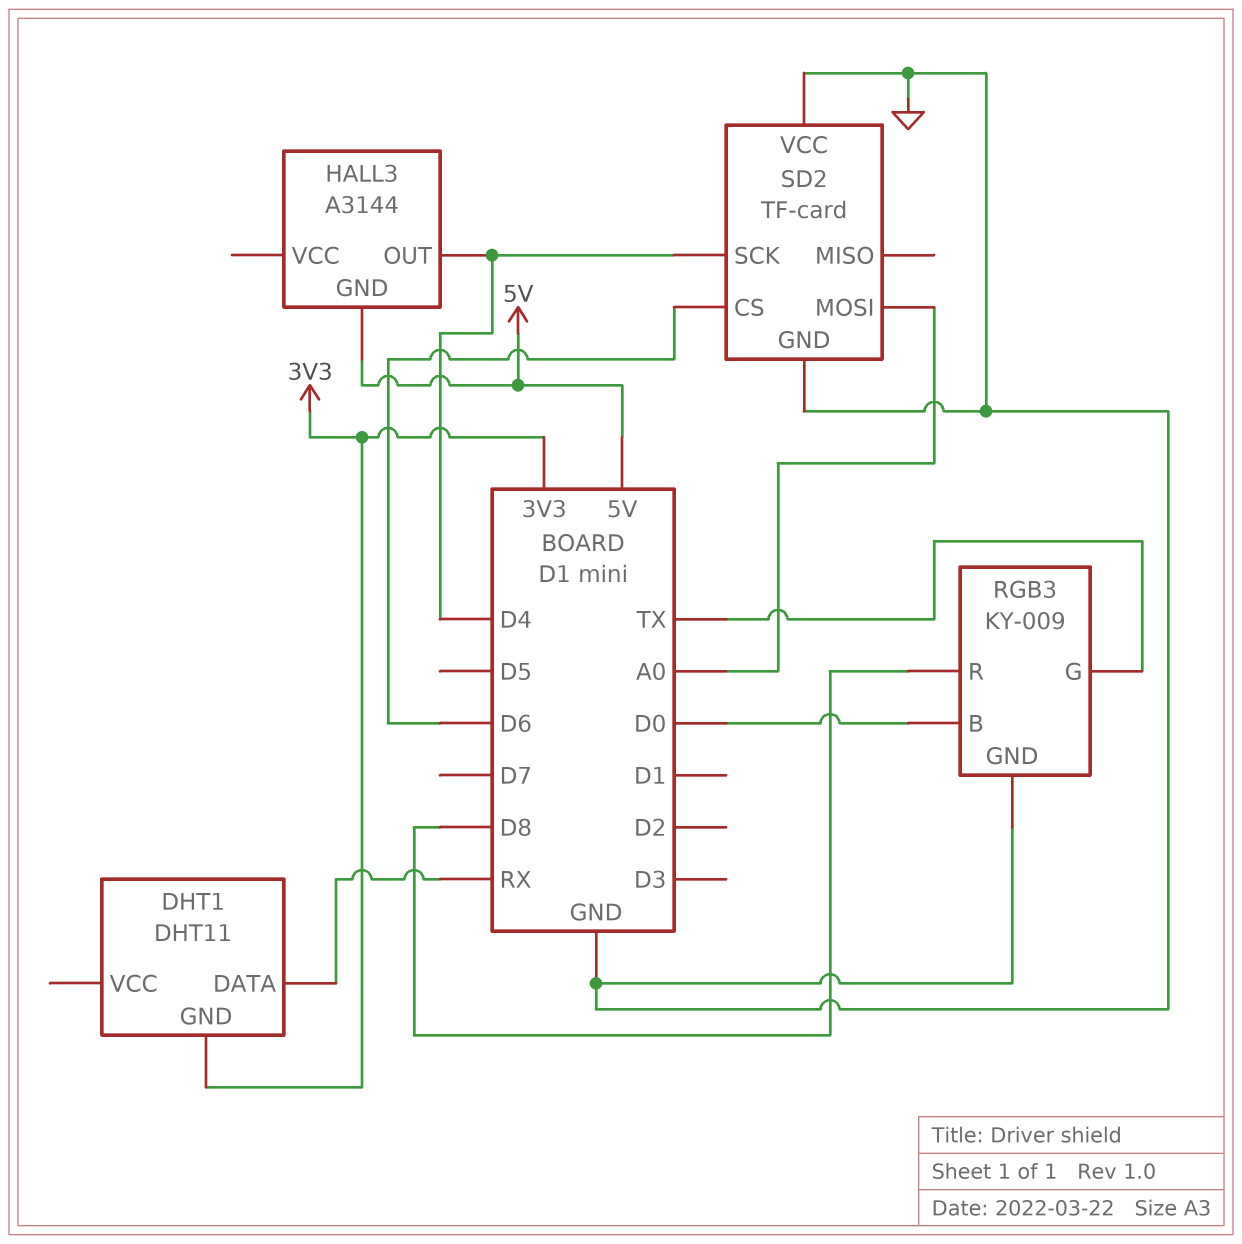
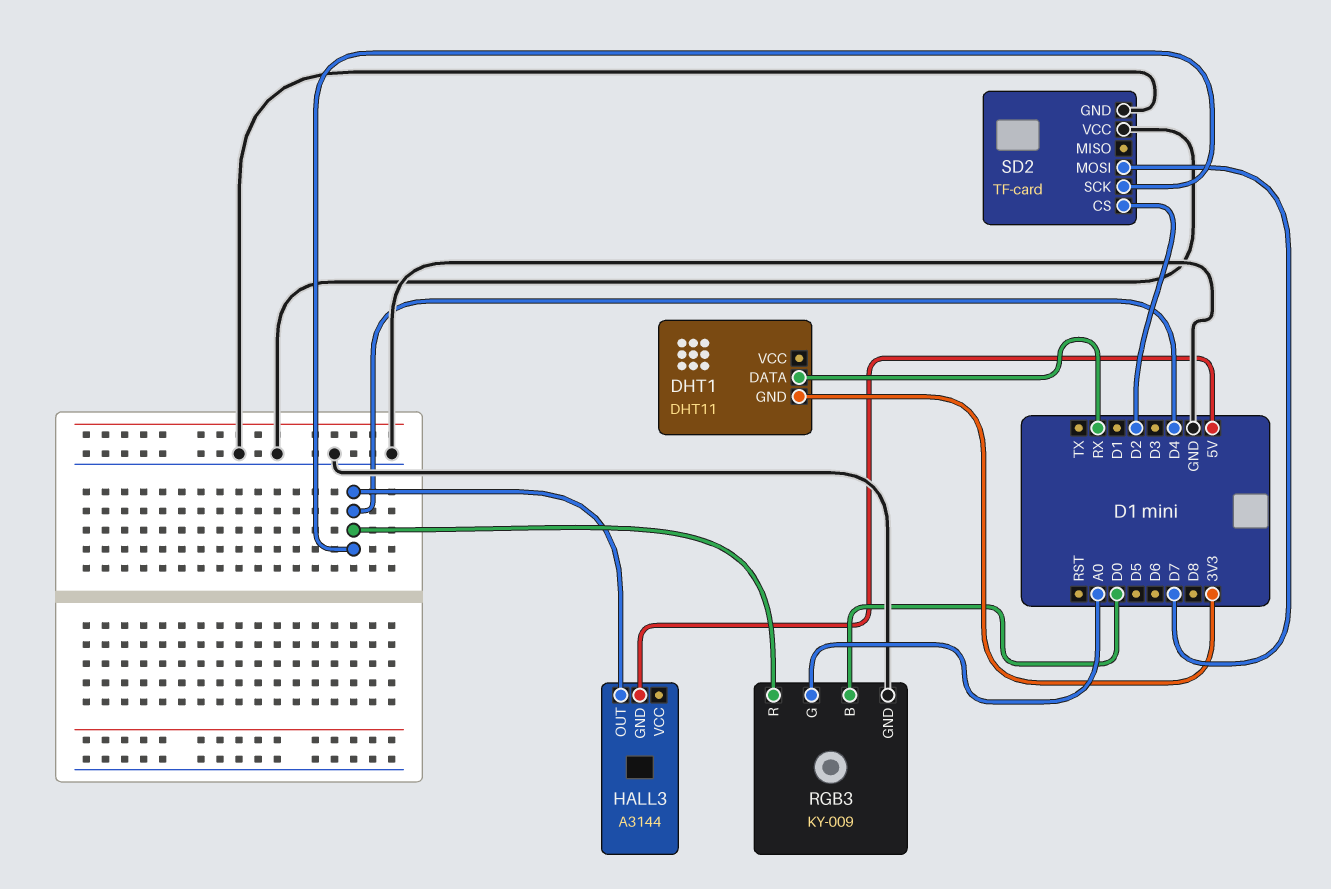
RGB3 pin G: TX -> A0
RGB3 pin R: D8 -> D4
SD2 pin CS: D6 -> D2
SD2 pin MOSI: A0 -> D7

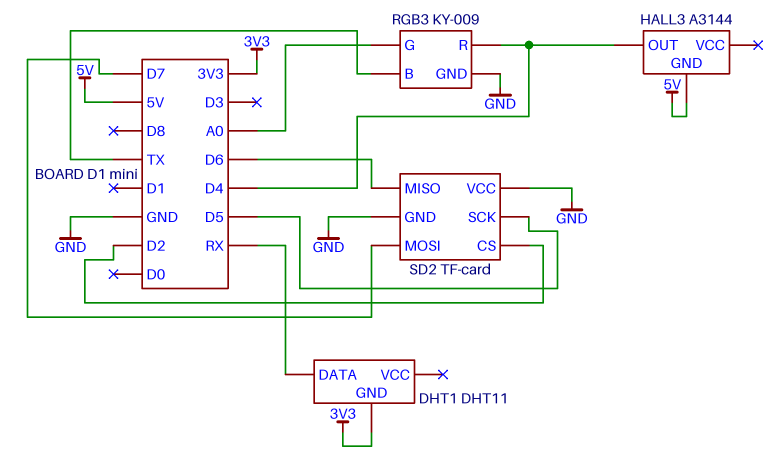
RGB3 pin B: D0 -> TX
SD2 pin MISO: none -> D6
SD2 pin SCK: D4 -> D5

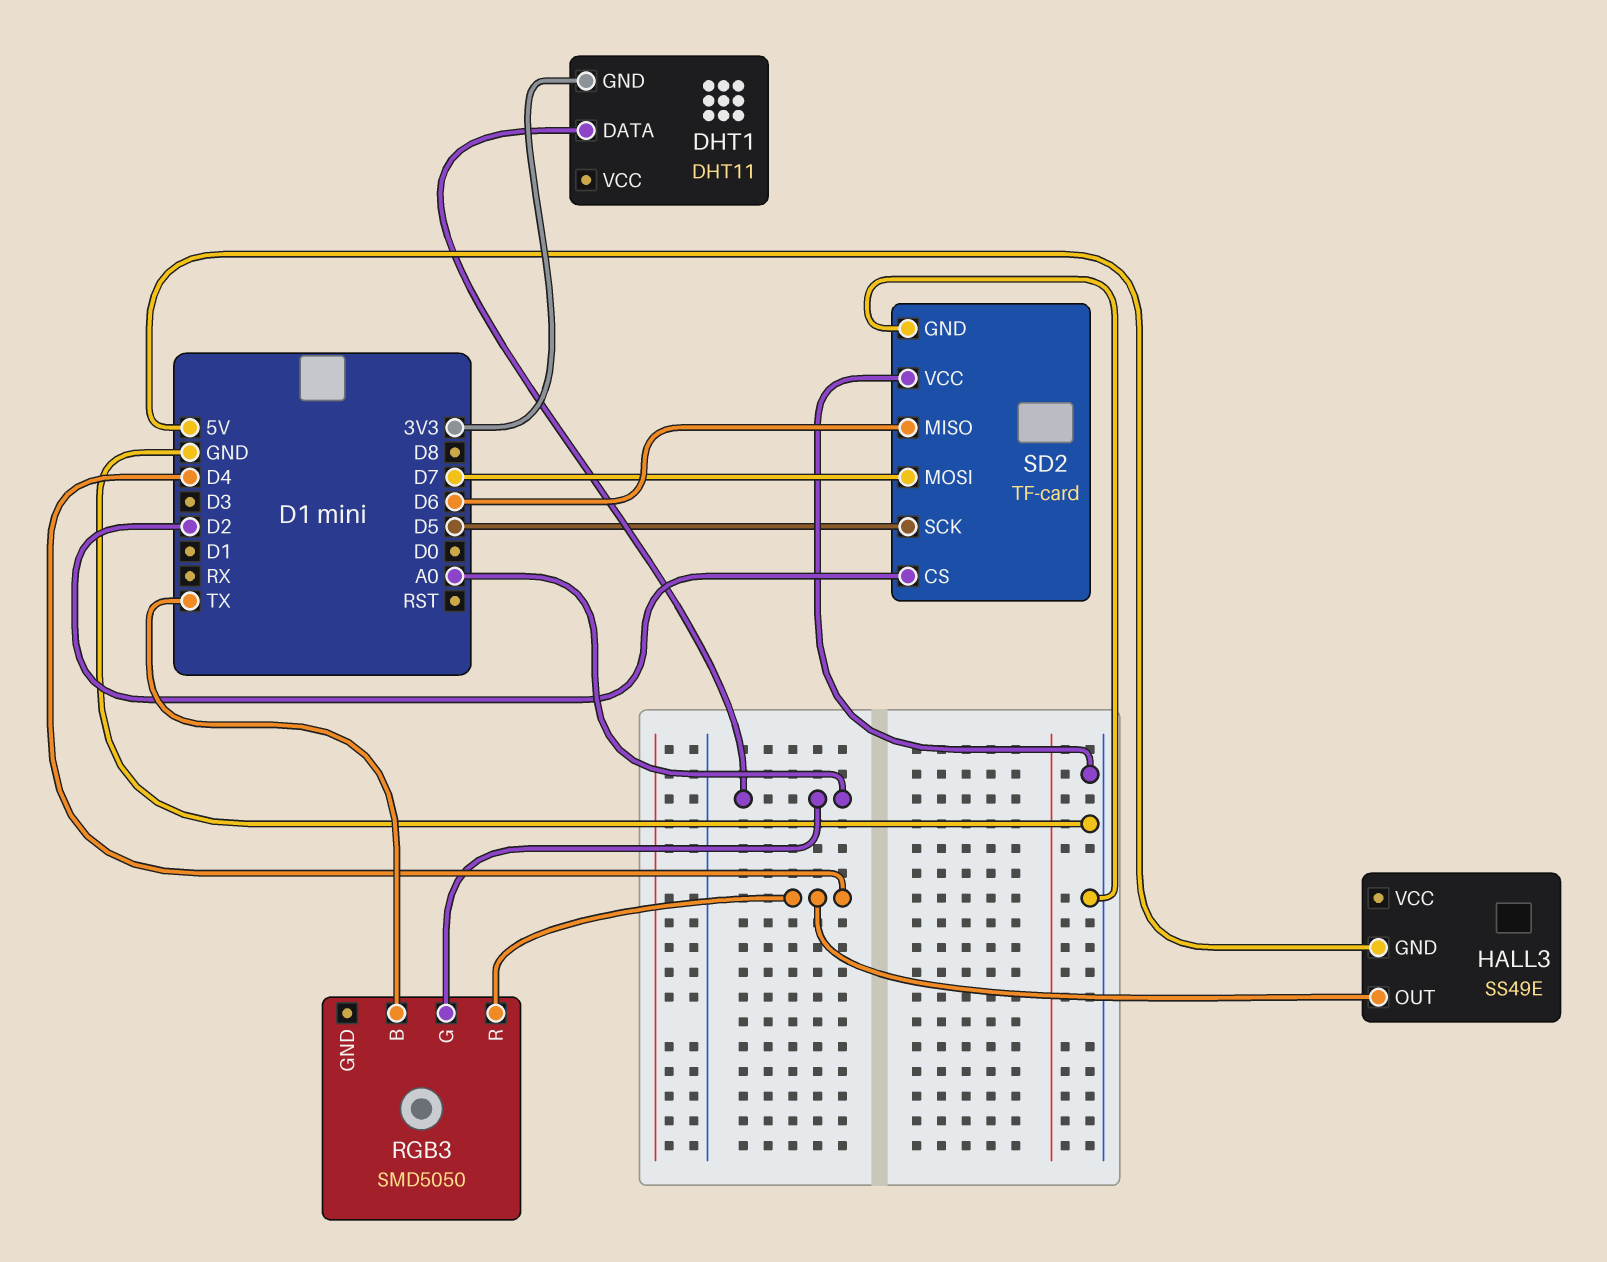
DHT1 pin DATA: RX -> A0
HALL3: A3144 -> SS49E
RGB3: KY-009 -> SMD5050
RGB3 pin GND: GND -> none

